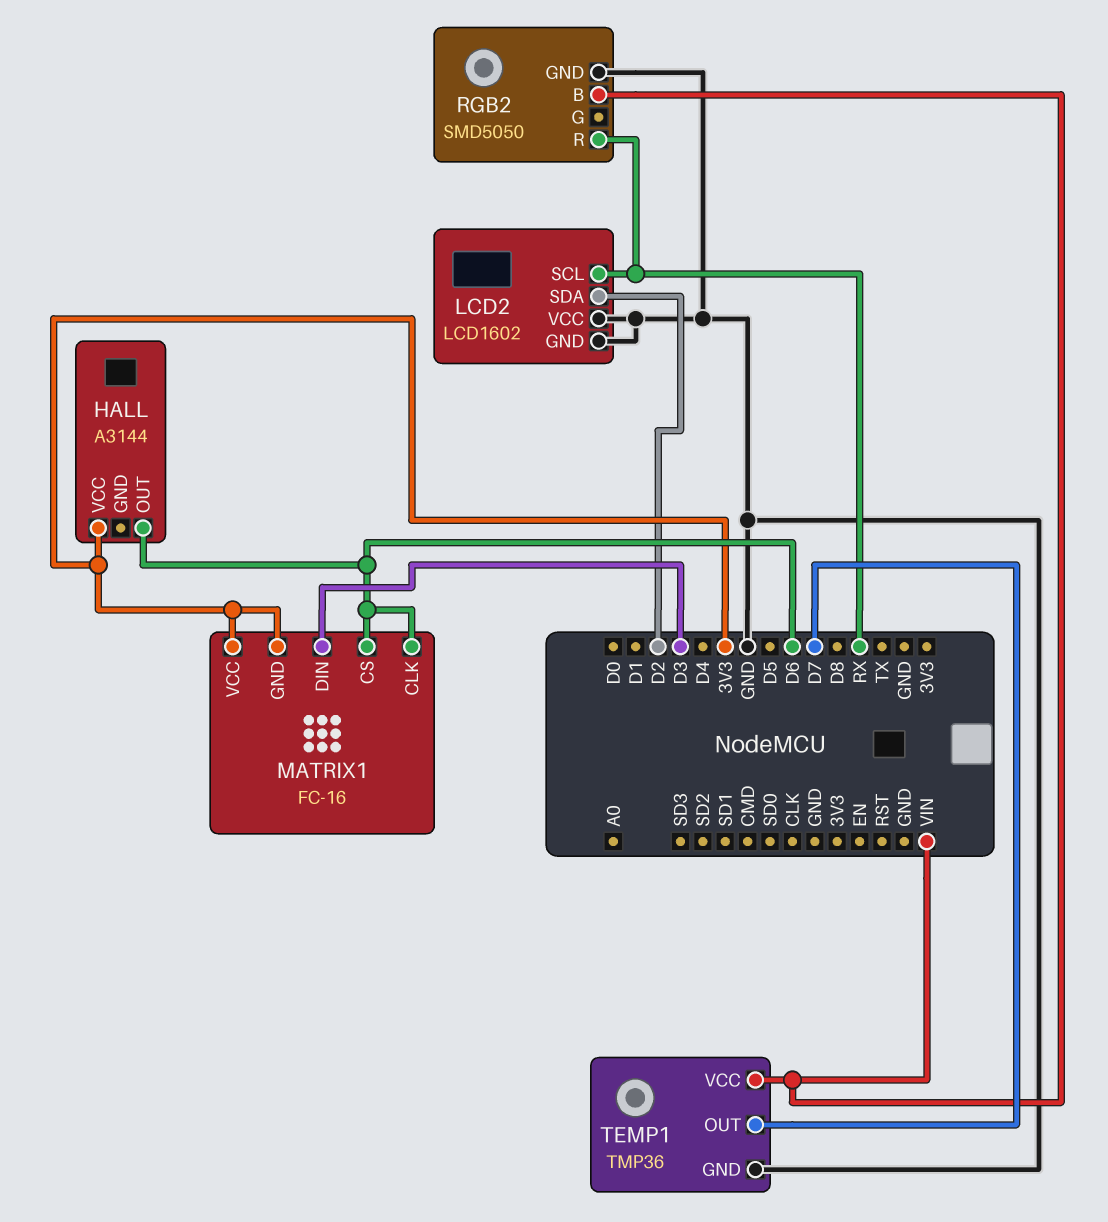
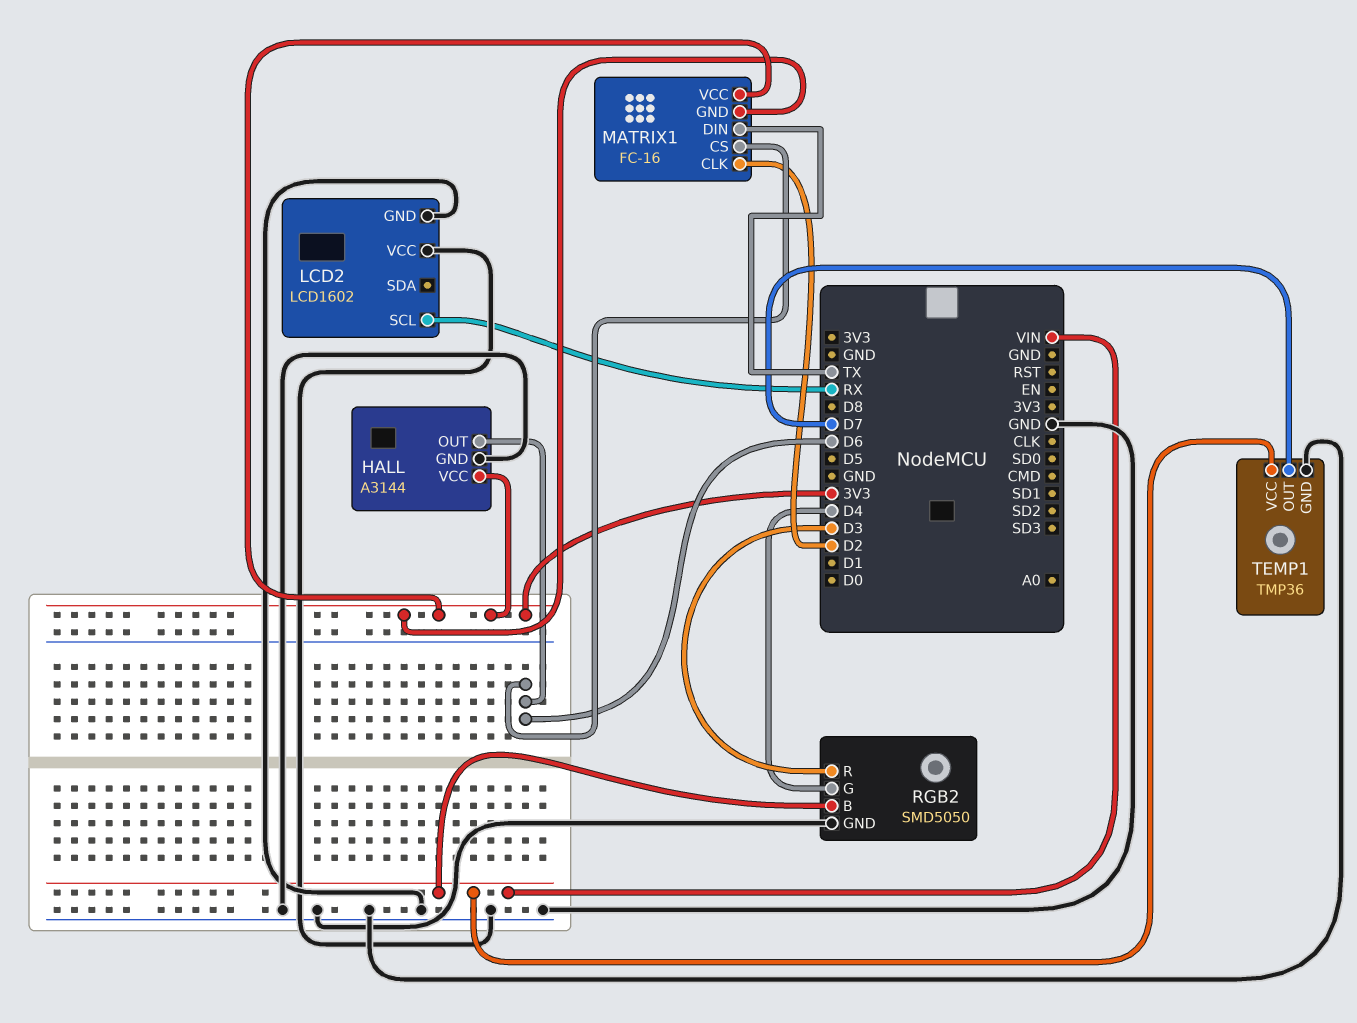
HALL pin GND: none -> GND
LCD2 pin SDA: D2 -> none
MATRIX1 pin CLK: D6 -> D2
MATRIX1 pin DIN: D3 -> TX
RGB2 pin G: none -> D4
RGB2 pin R: RX -> D3

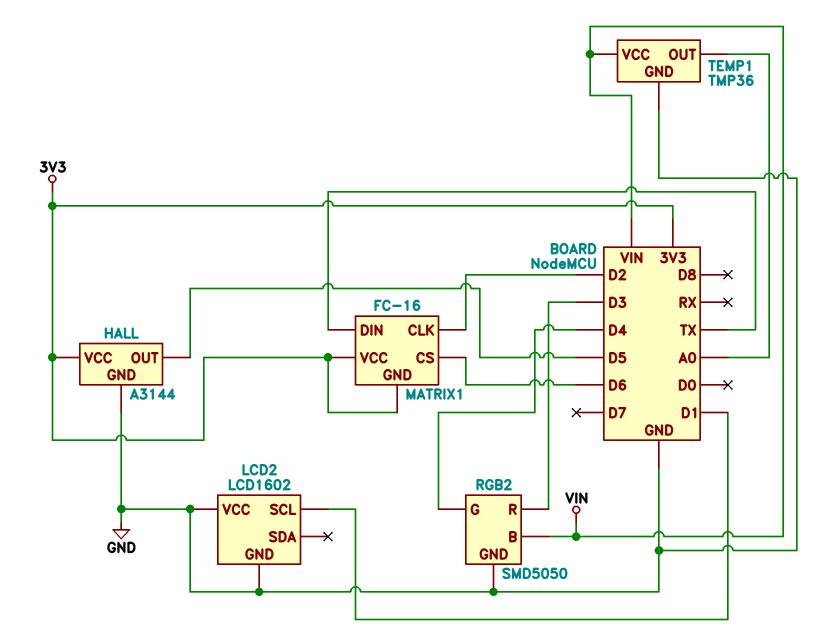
HALL pin OUT: D6 -> D5
LCD2 pin SCL: RX -> D1
TEMP1 pin OUT: D7 -> A0

